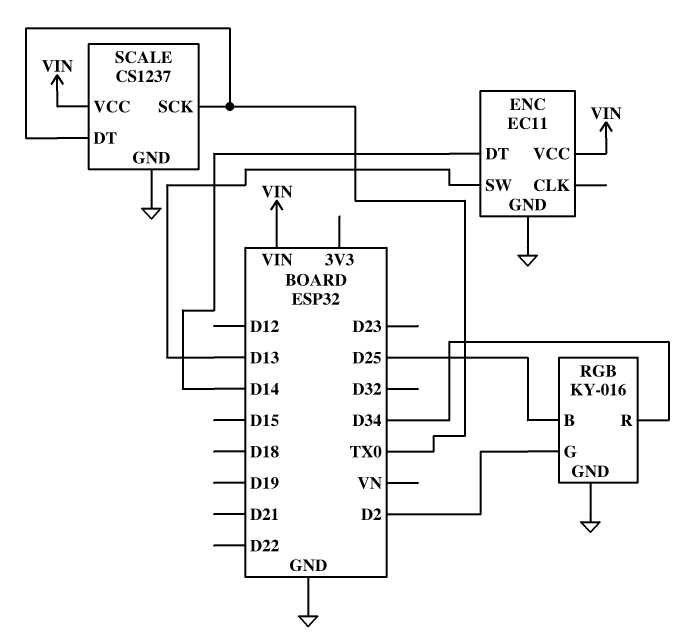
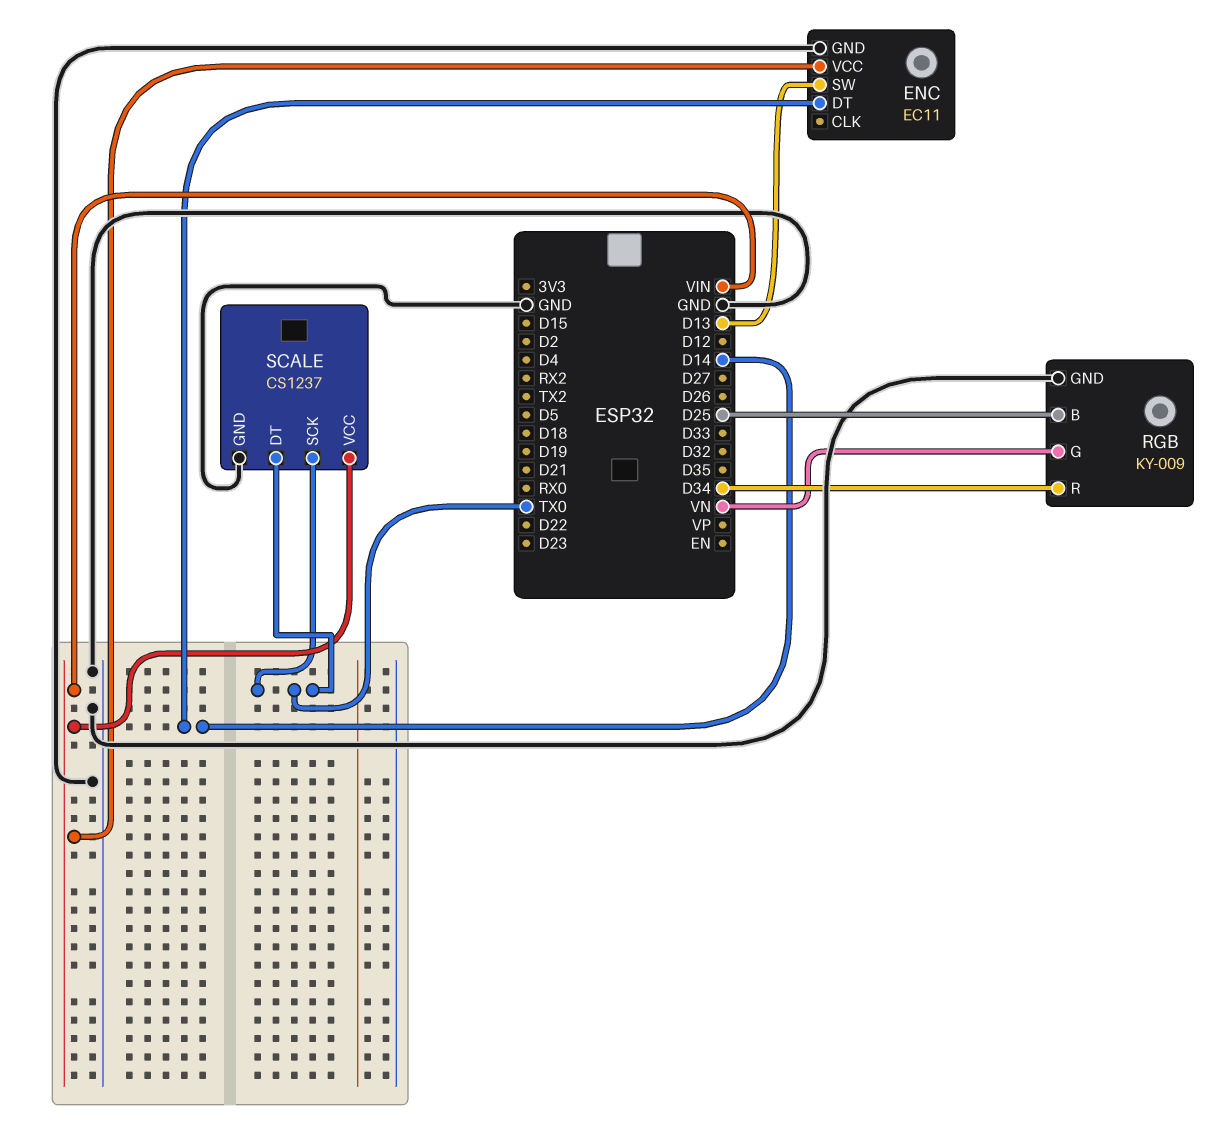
RGB: KY-016 -> KY-009
RGB pin G: D2 -> VN

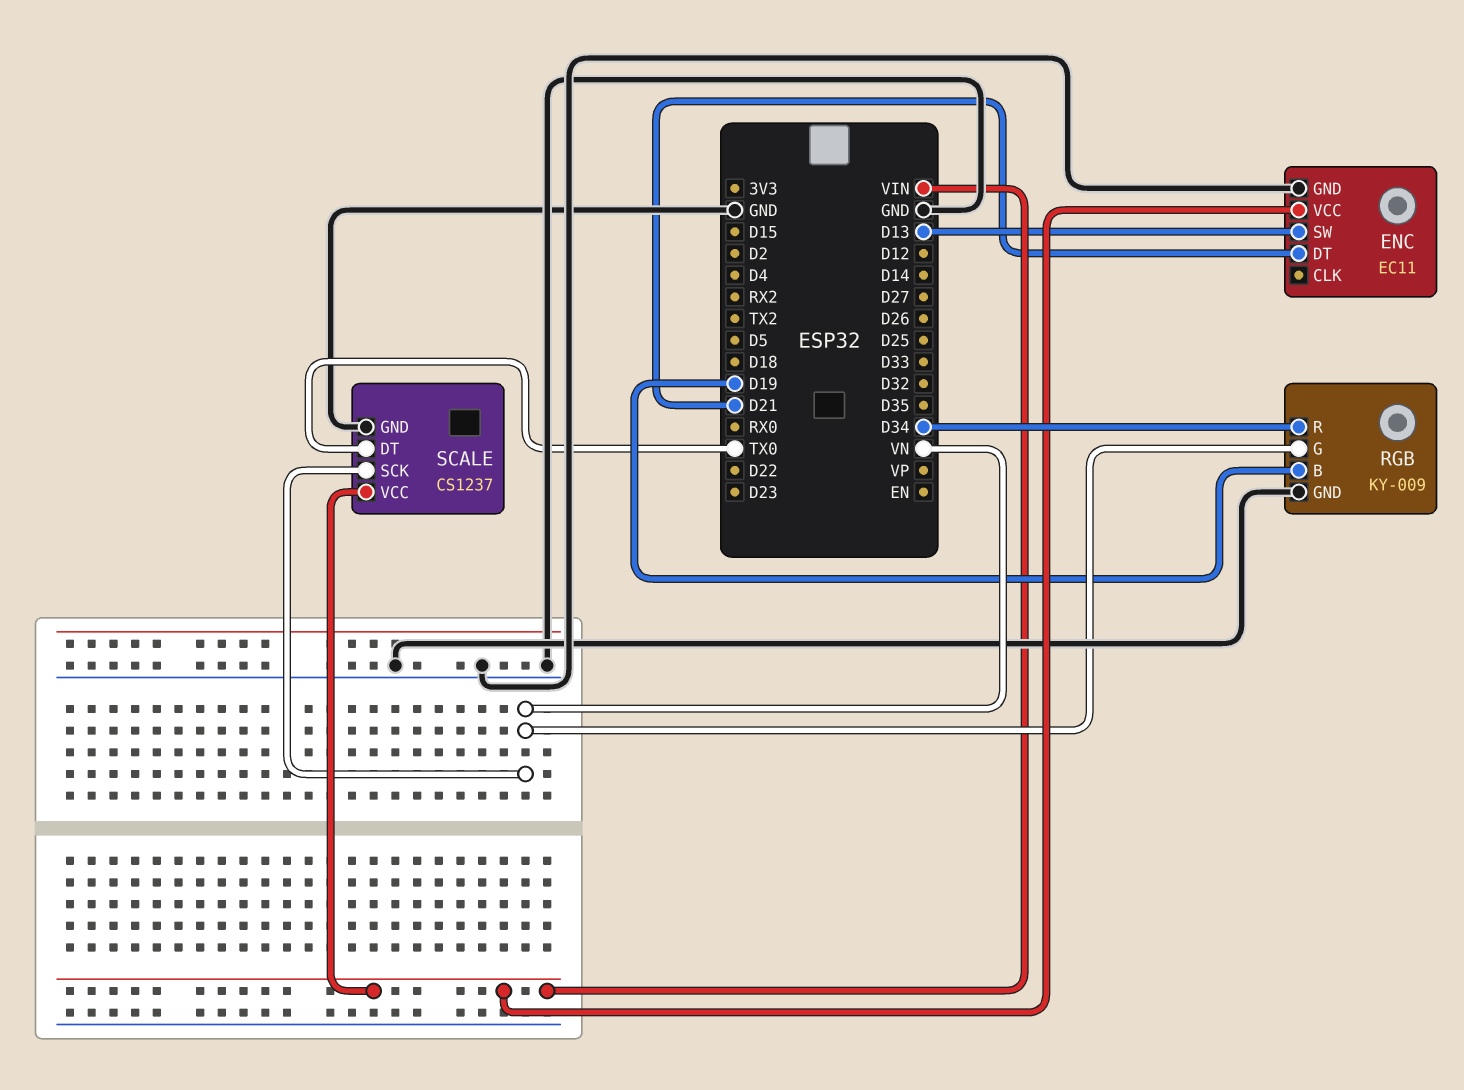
ENC pin DT: D14 -> D21
RGB pin B: D25 -> D19
SCALE pin SCK: TX0 -> VN

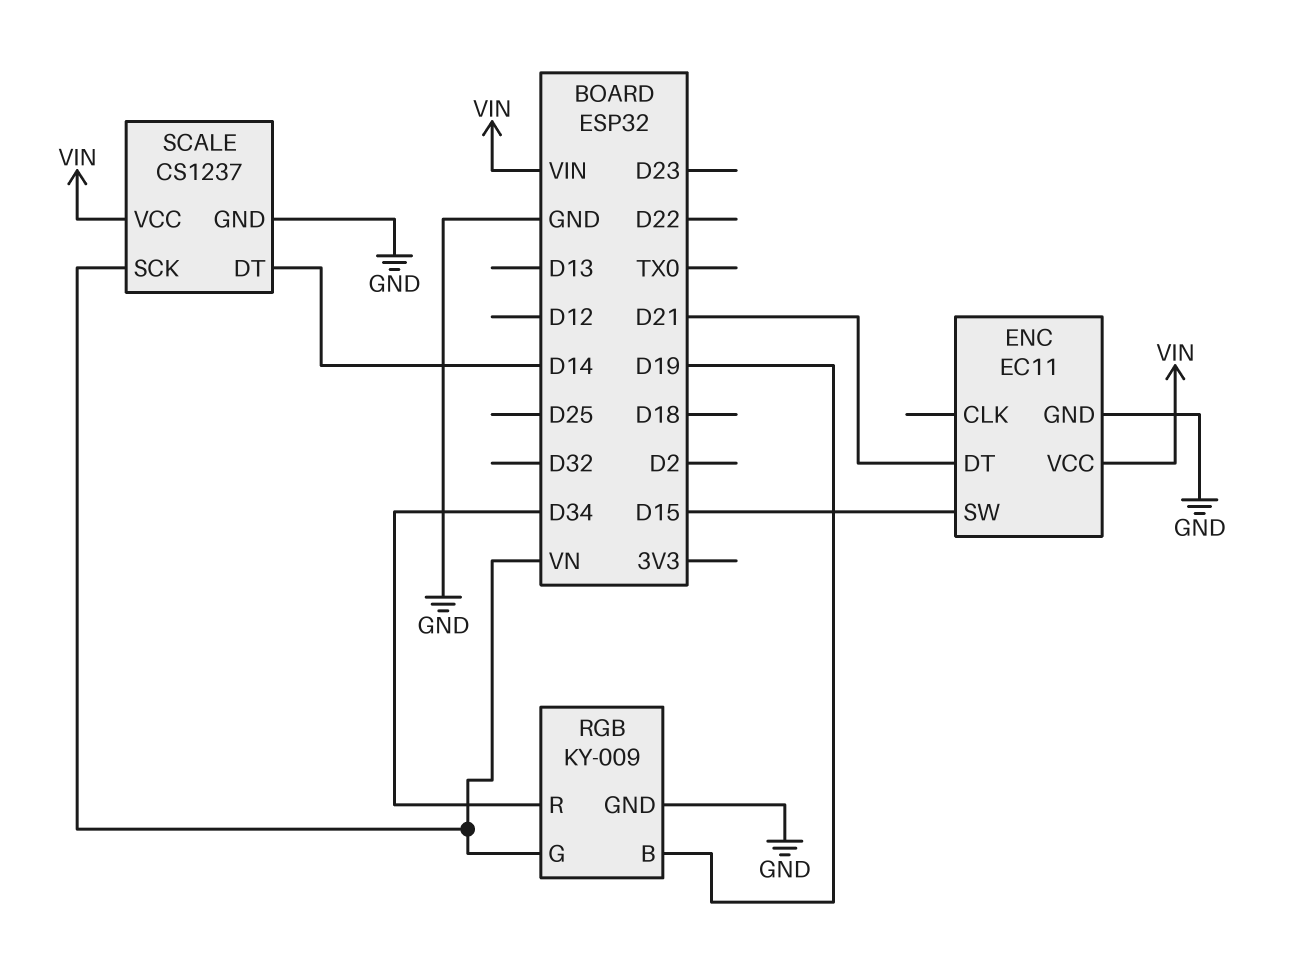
ENC pin SW: D13 -> D15
SCALE pin DT: TX0 -> D14

